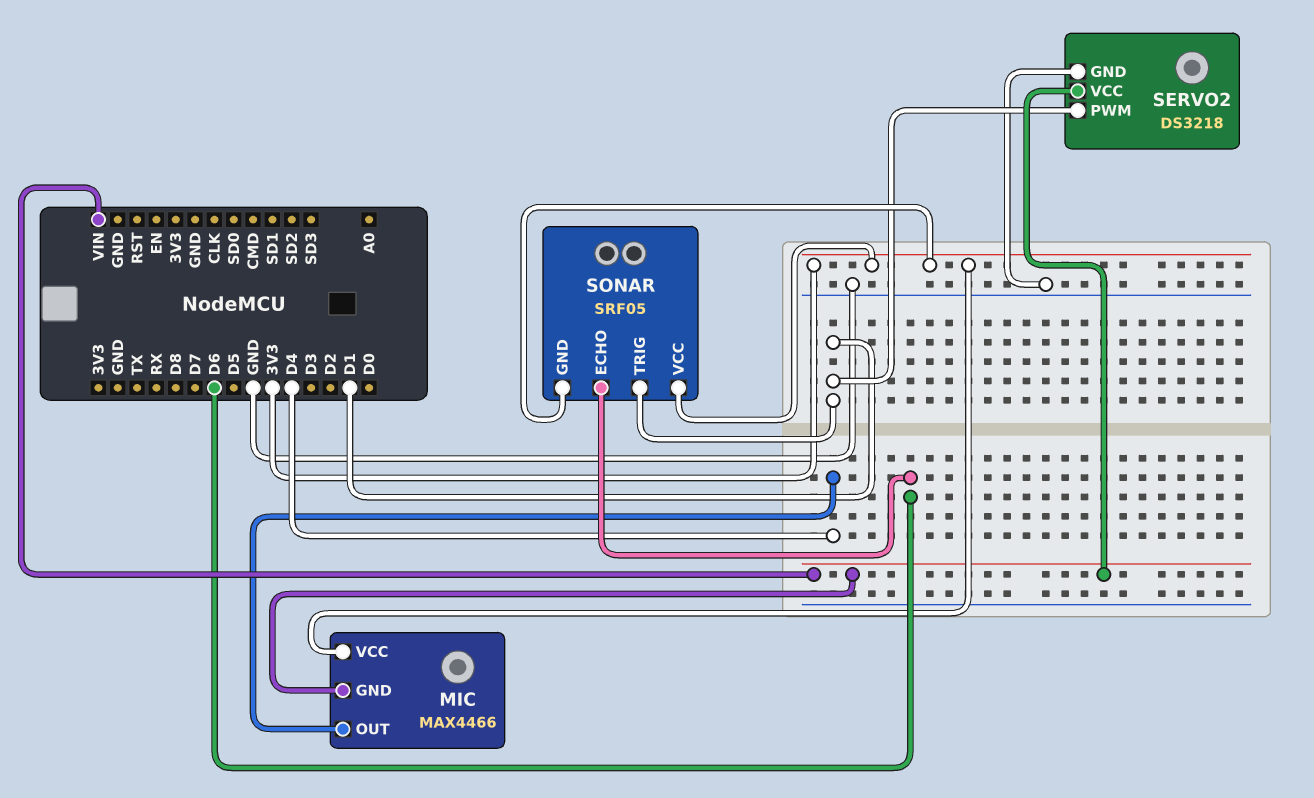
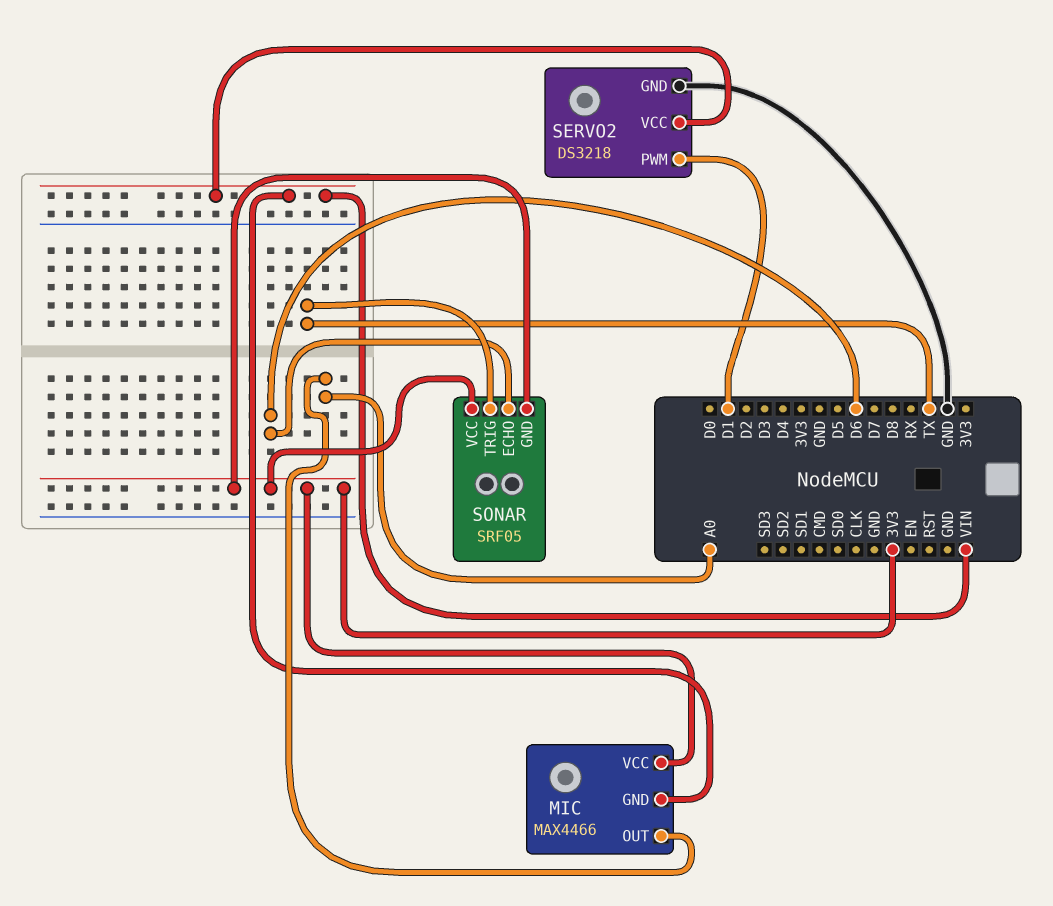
MIC pin OUT: D4 -> A0
SONAR pin TRIG: D1 -> TX

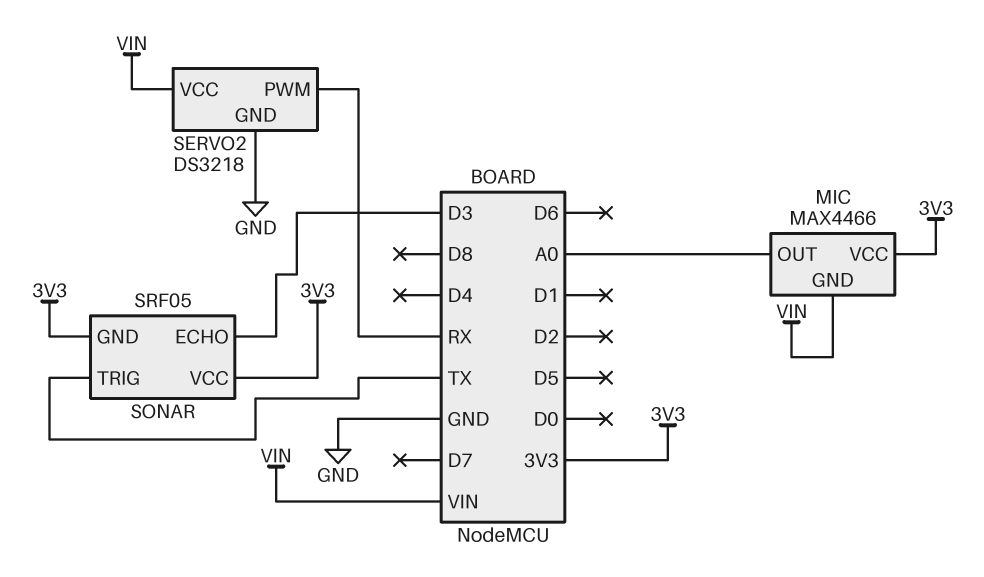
SERVO2 pin PWM: D1 -> RX
SONAR pin ECHO: D6 -> D3

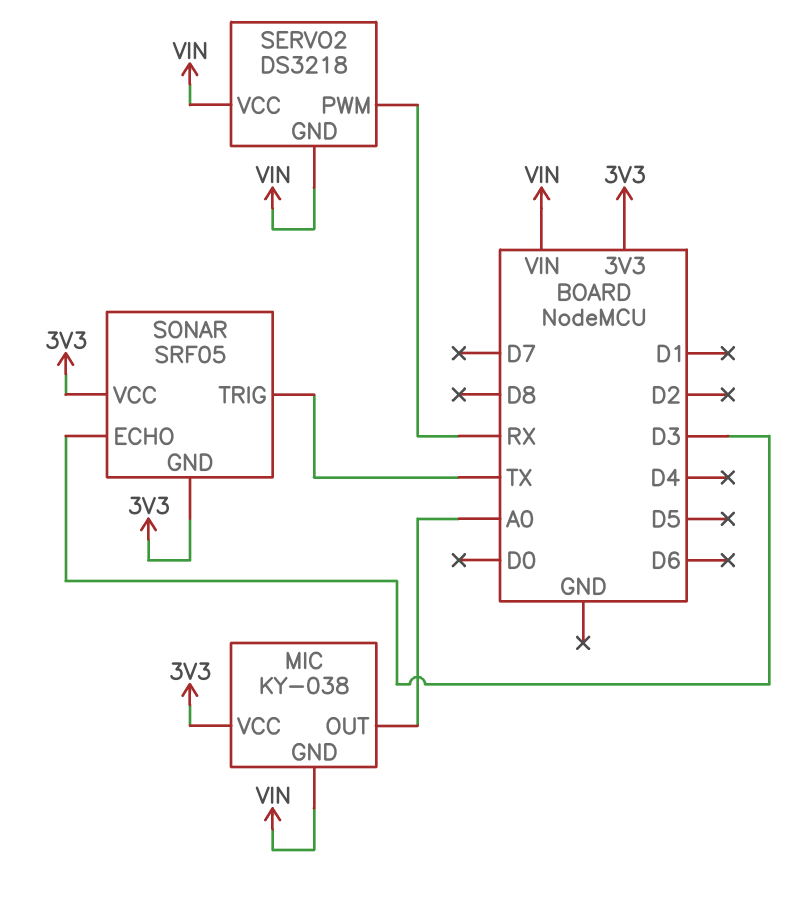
MIC: MAX4466 -> KY-038
SERVO2 pin GND: GND -> VIN

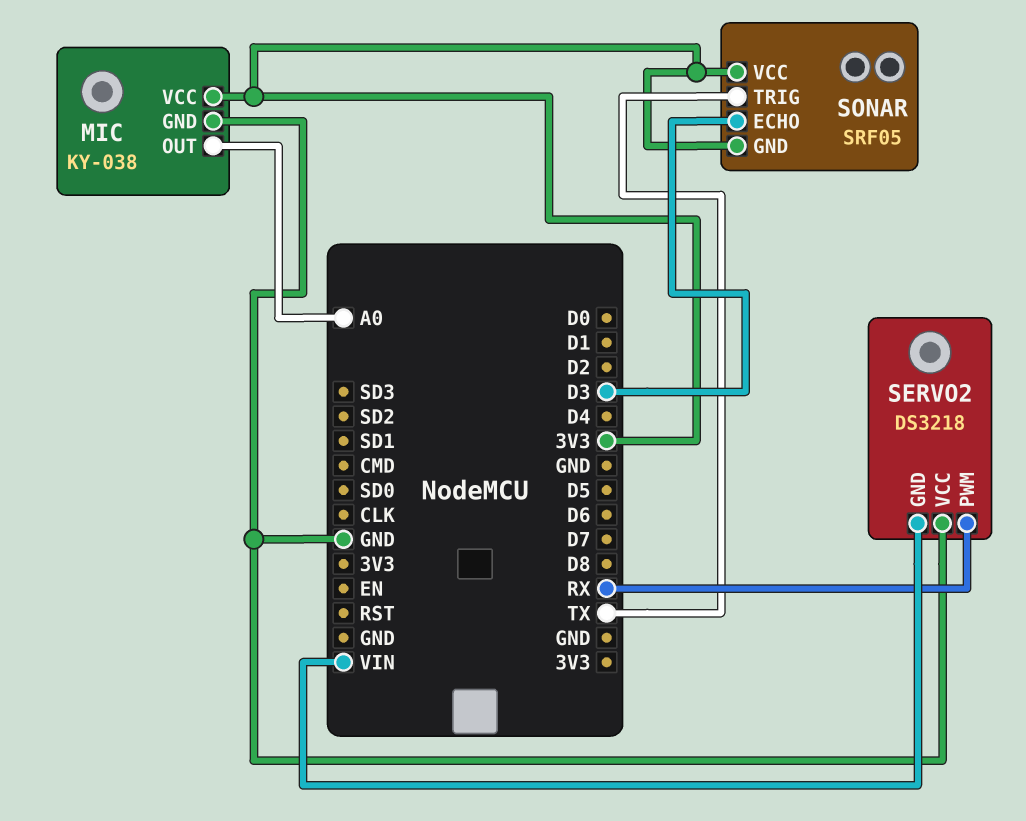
MIC pin GND: VIN -> GND
SERVO2 pin VCC: VIN -> GND

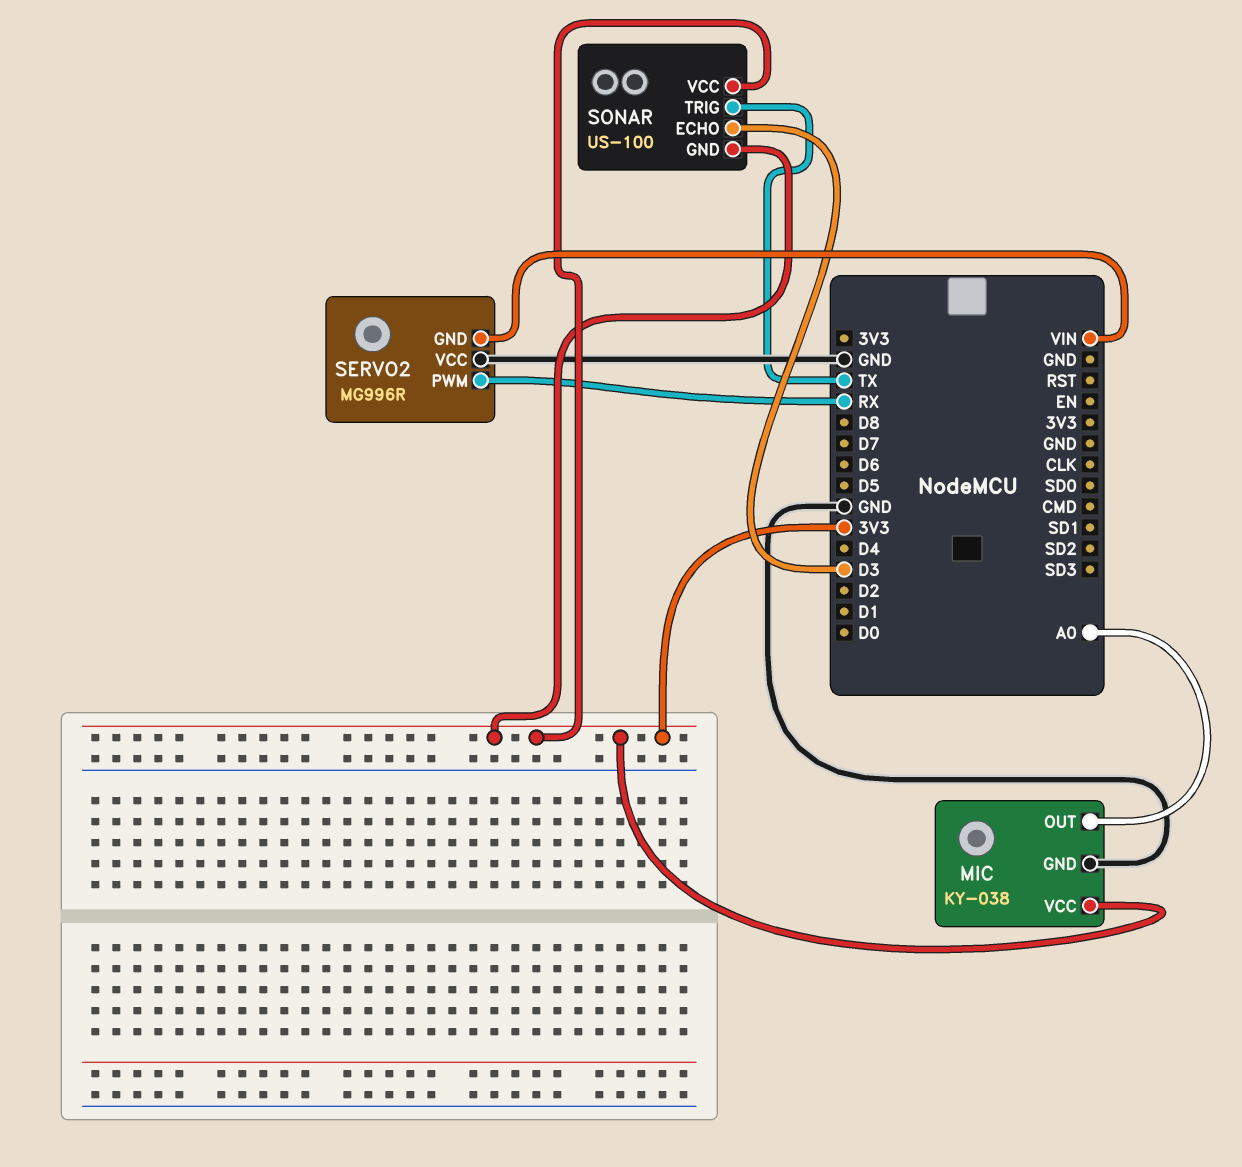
SERVO2: DS3218 -> MG996R
SONAR: SRF05 -> US-100

